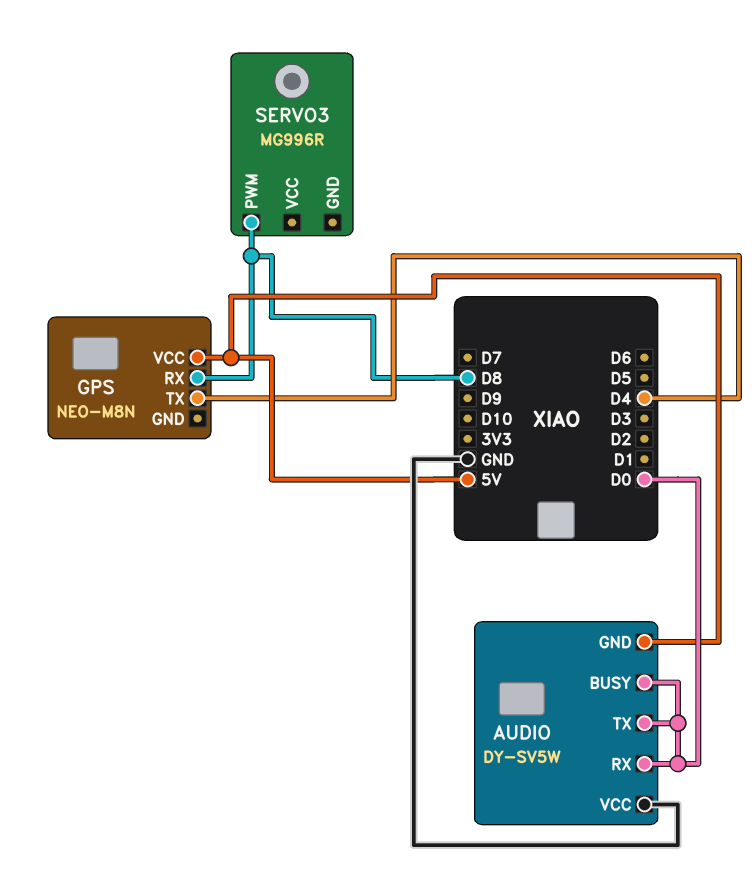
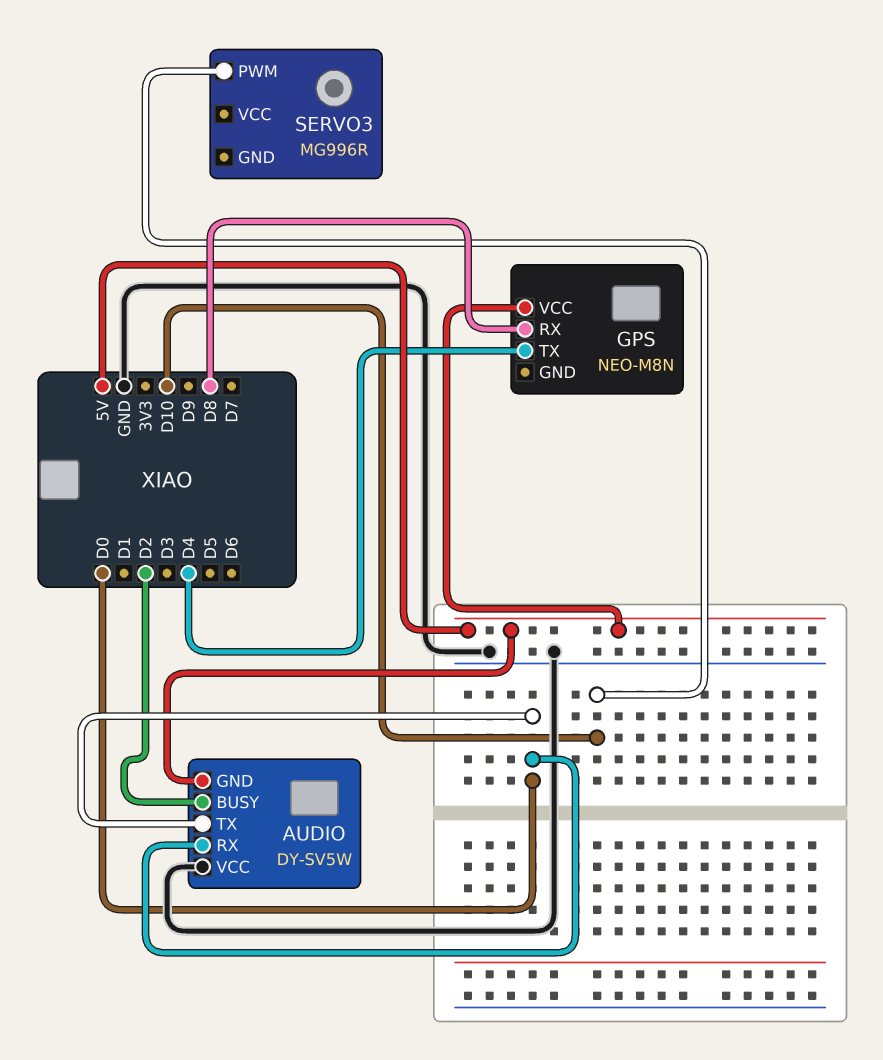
AUDIO pin BUSY: D0 -> D2
SERVO3 pin PWM: D8 -> D10

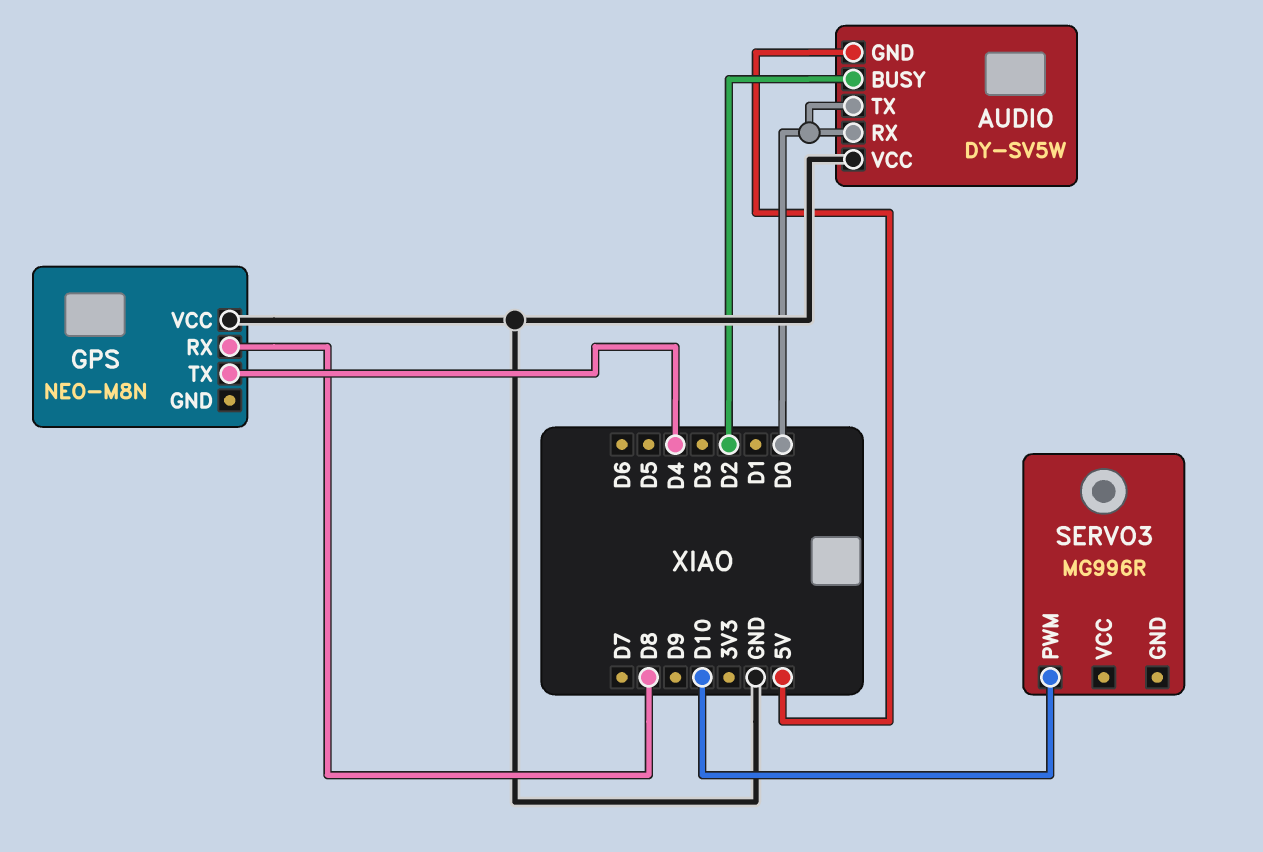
GPS pin VCC: 5V -> GND

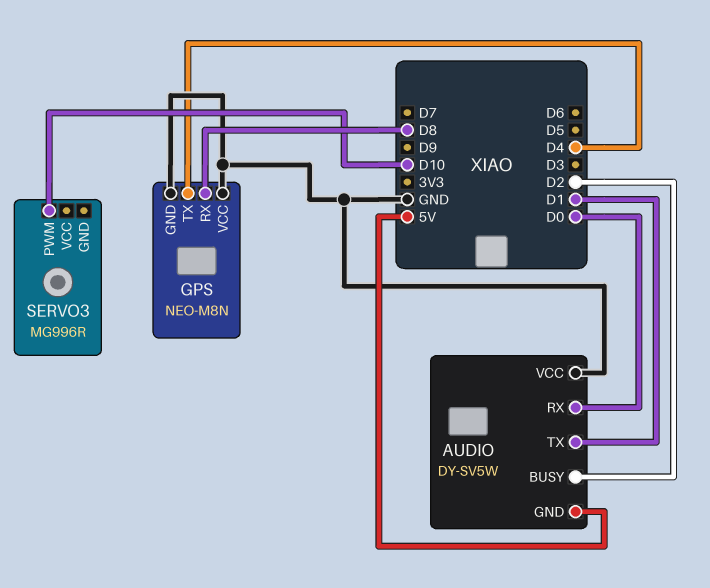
AUDIO pin TX: D0 -> D1
GPS pin GND: none -> GND

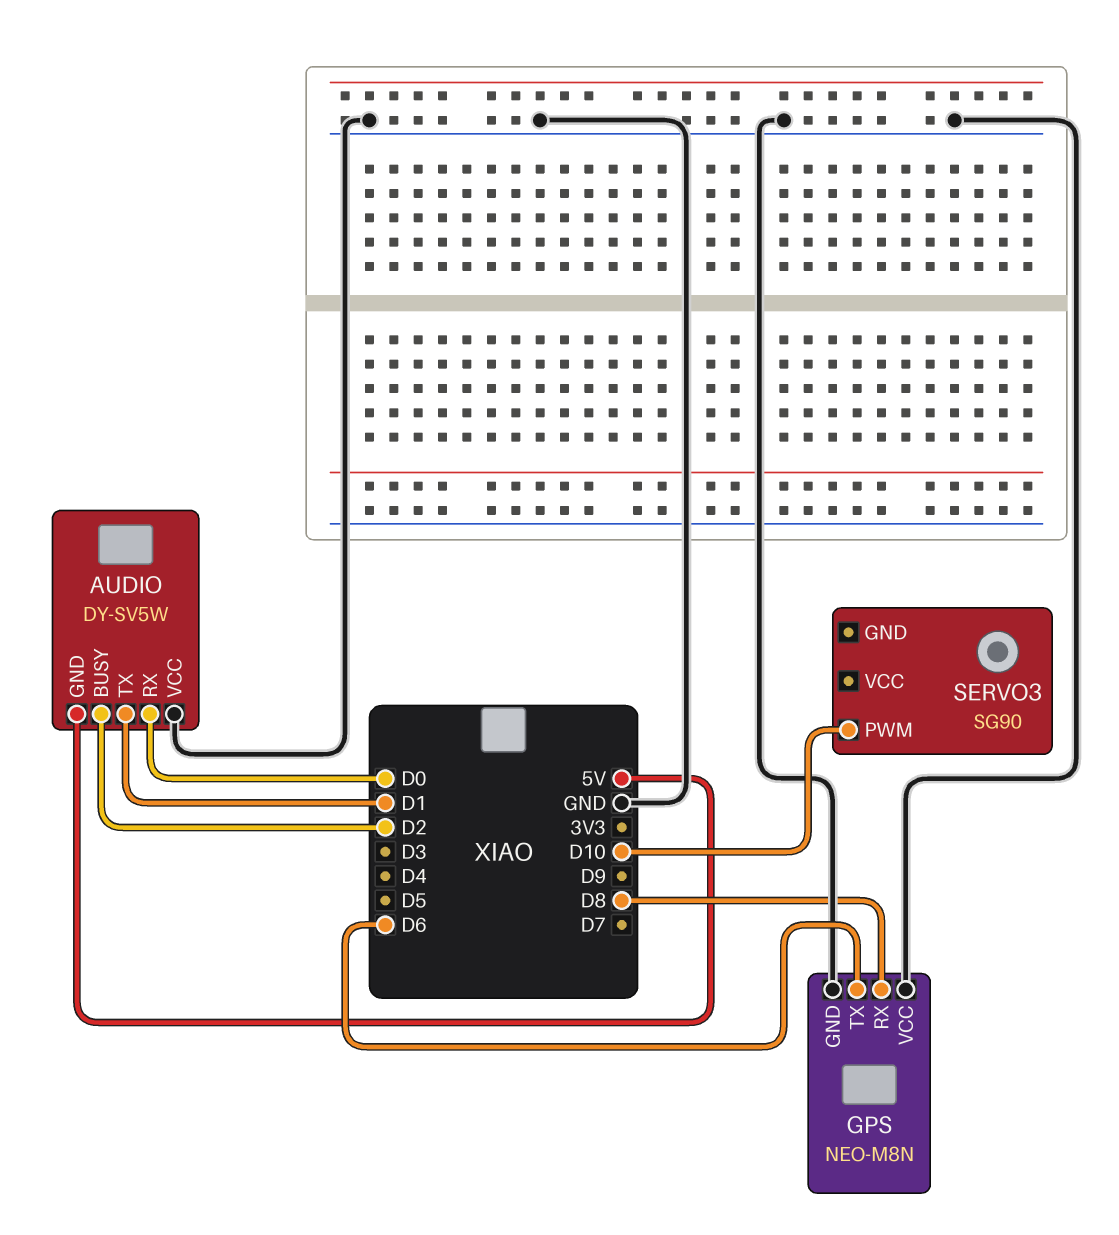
GPS pin TX: D4 -> D6
SERVO3: MG996R -> SG90

